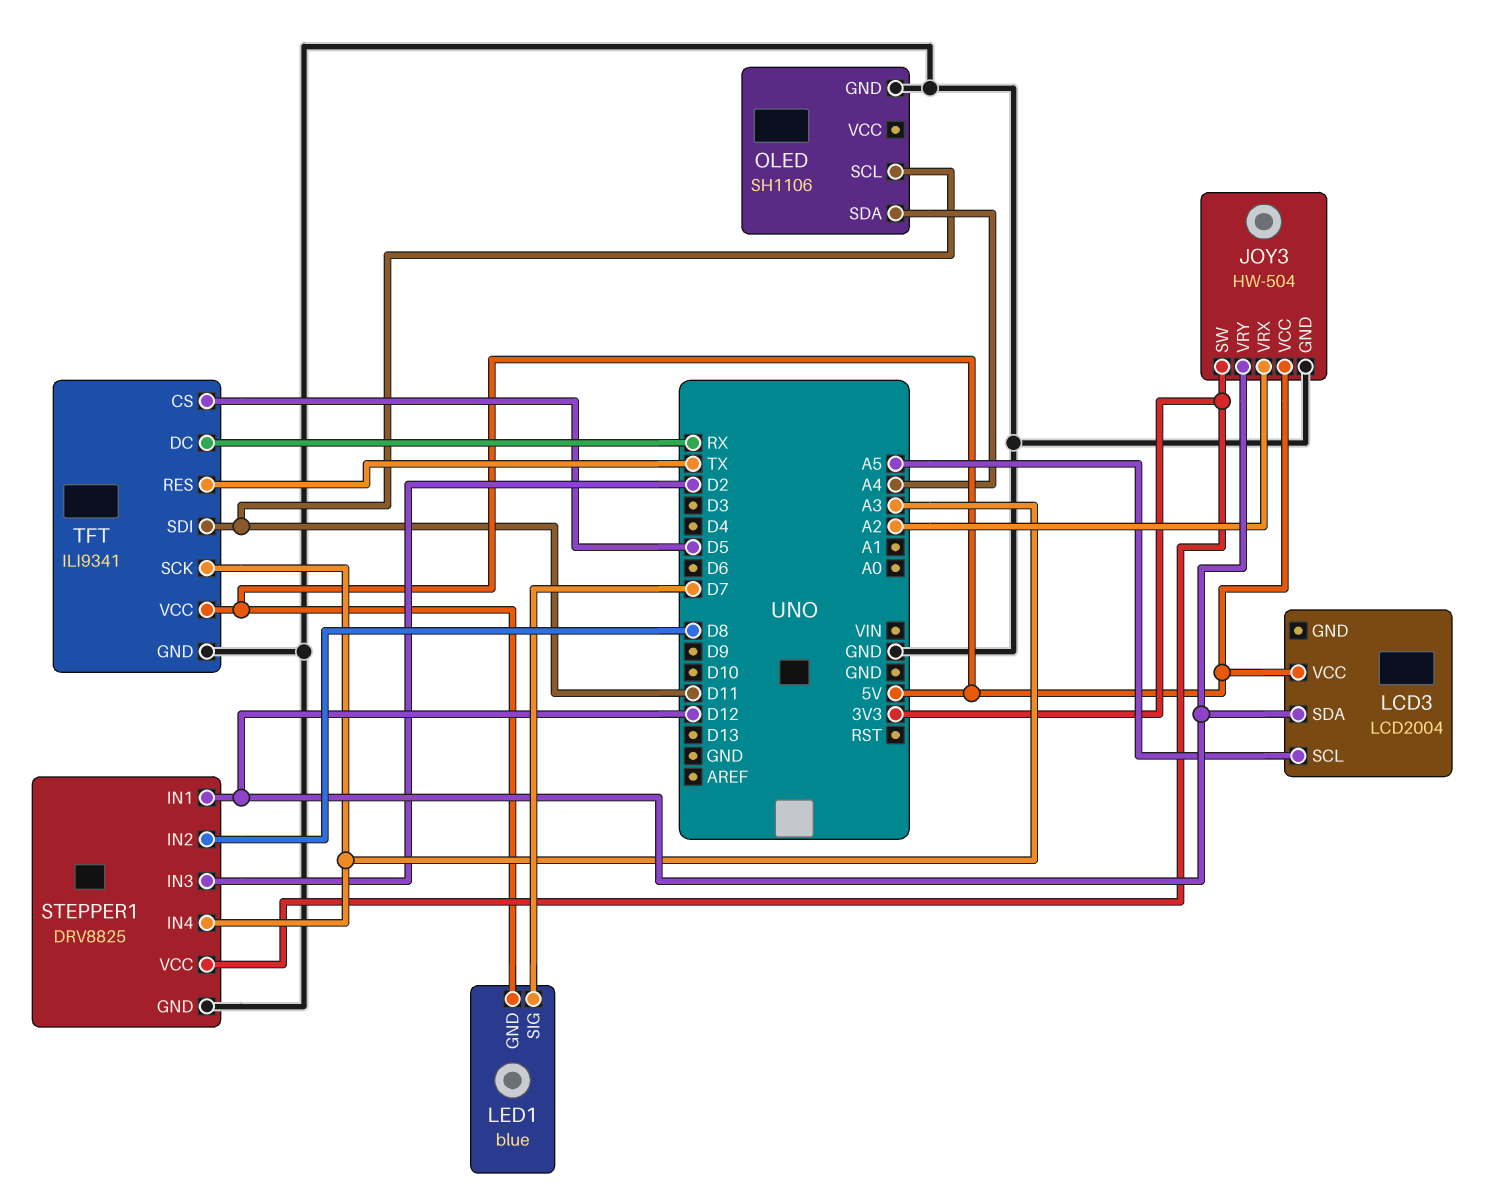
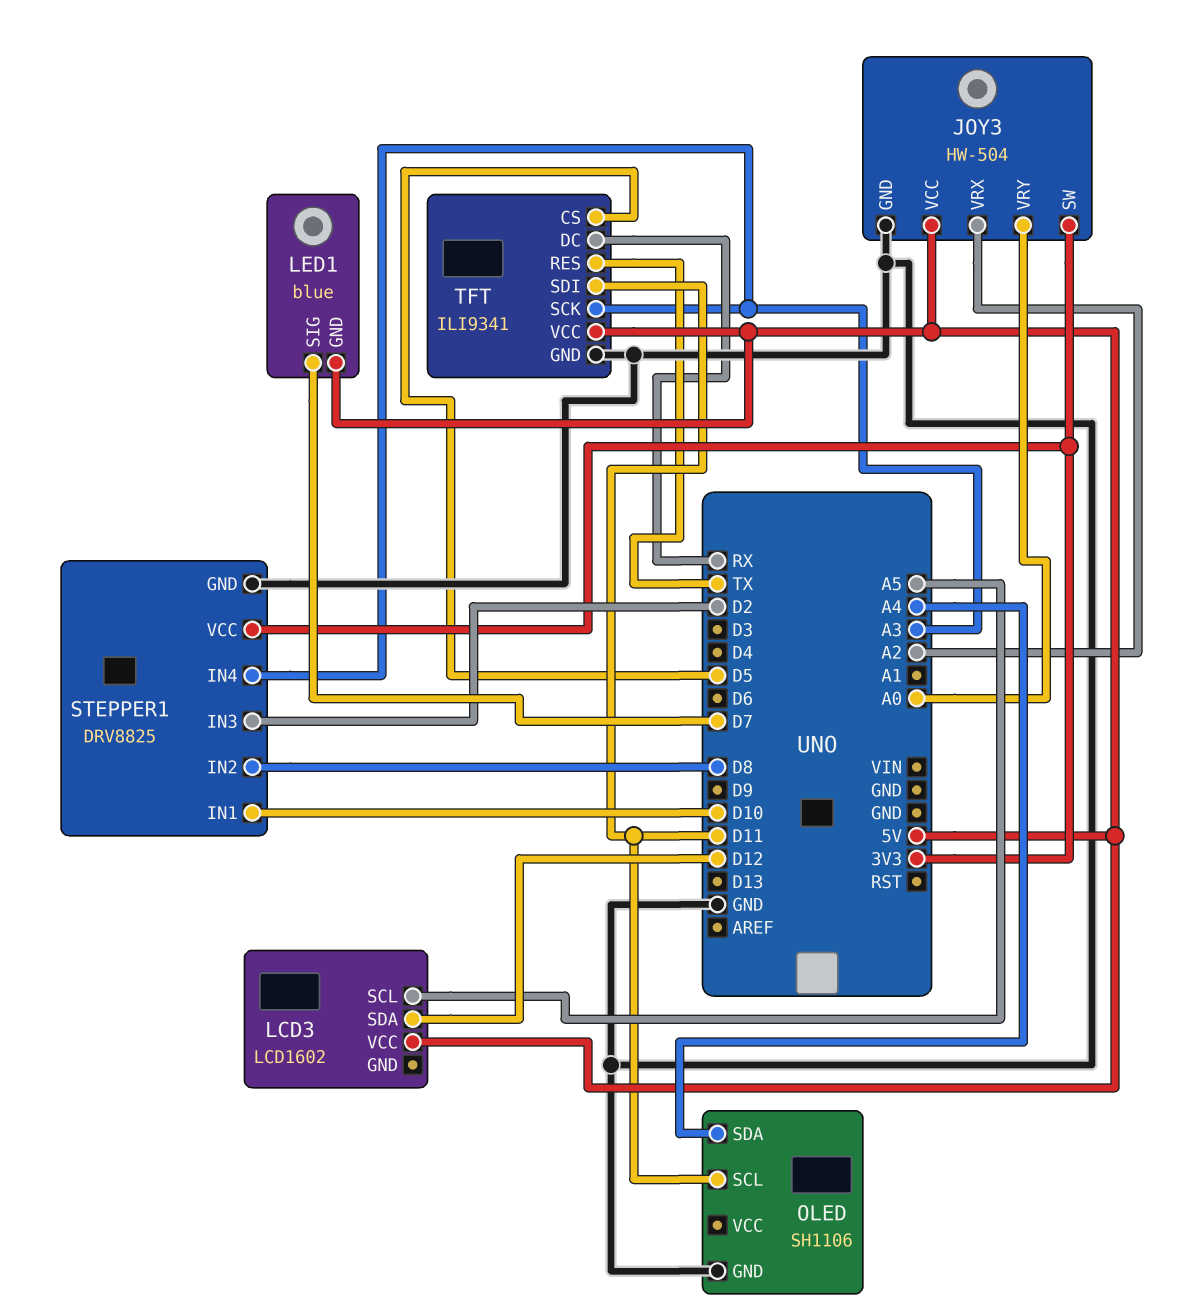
JOY3 pin VRY: D12 -> A0
LCD3: LCD2004 -> LCD1602
STEPPER1 pin IN1: D12 -> D10

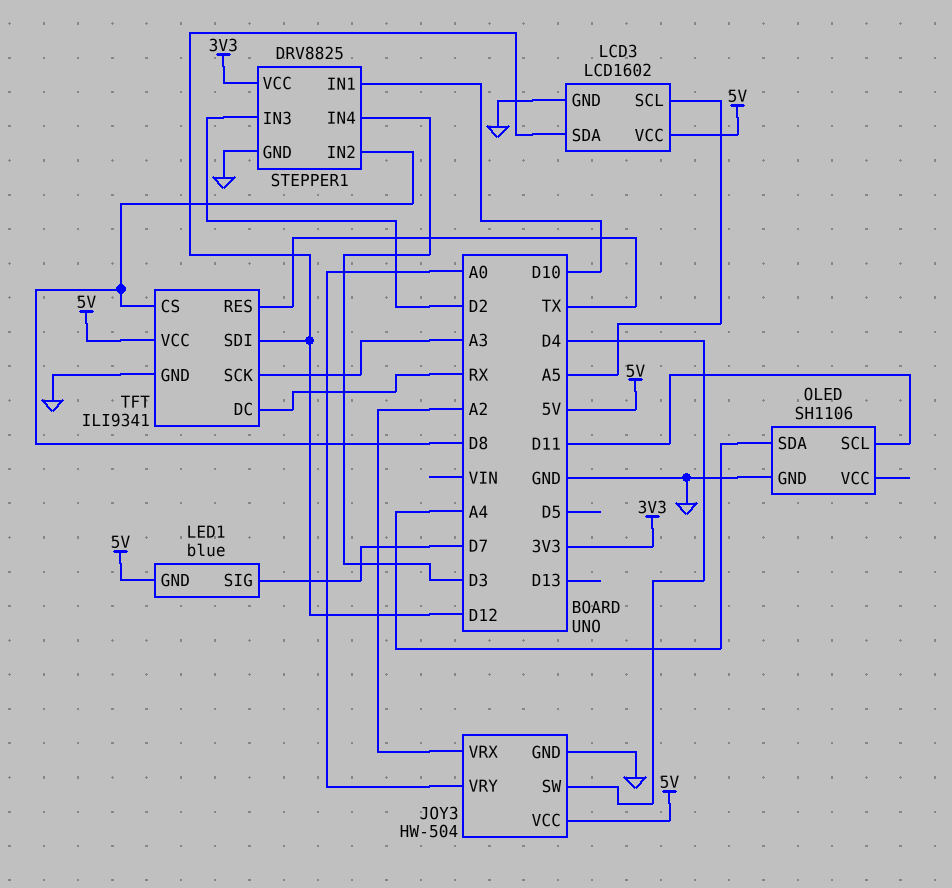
JOY3 pin SW: 3V3 -> D4
LCD3 pin GND: none -> GND
STEPPER1 pin IN4: A3 -> D3
TFT pin CS: D5 -> D8
TFT pin SDI: D11 -> D12

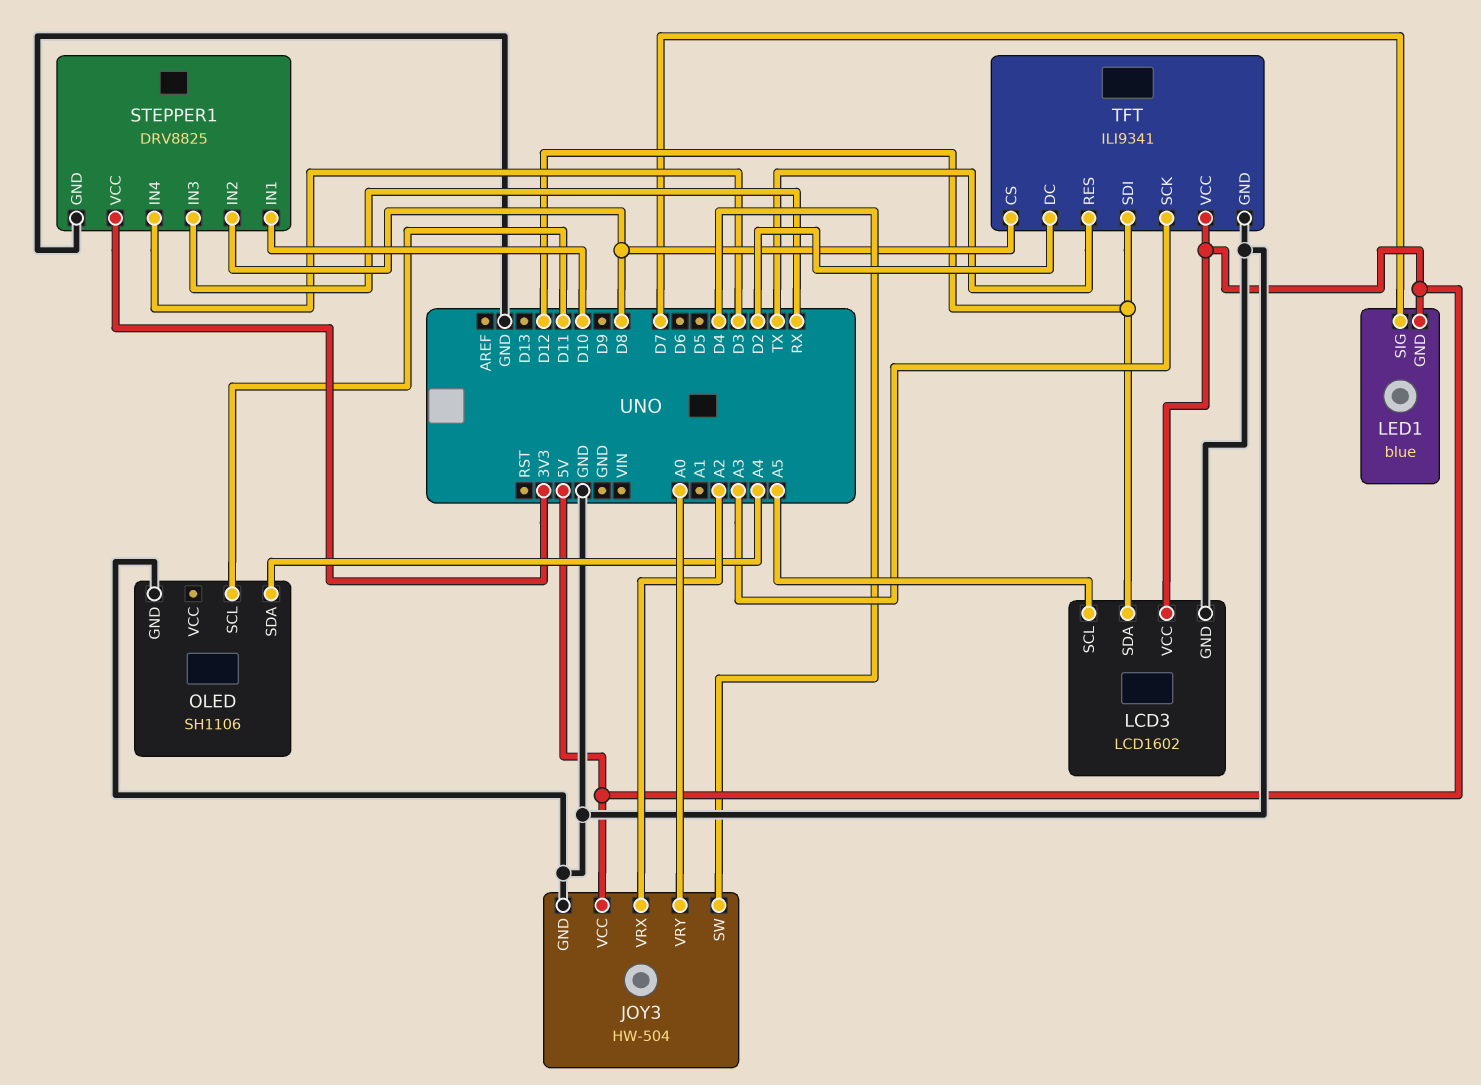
STEPPER1 pin IN3: D2 -> RX
TFT pin DC: RX -> D2

